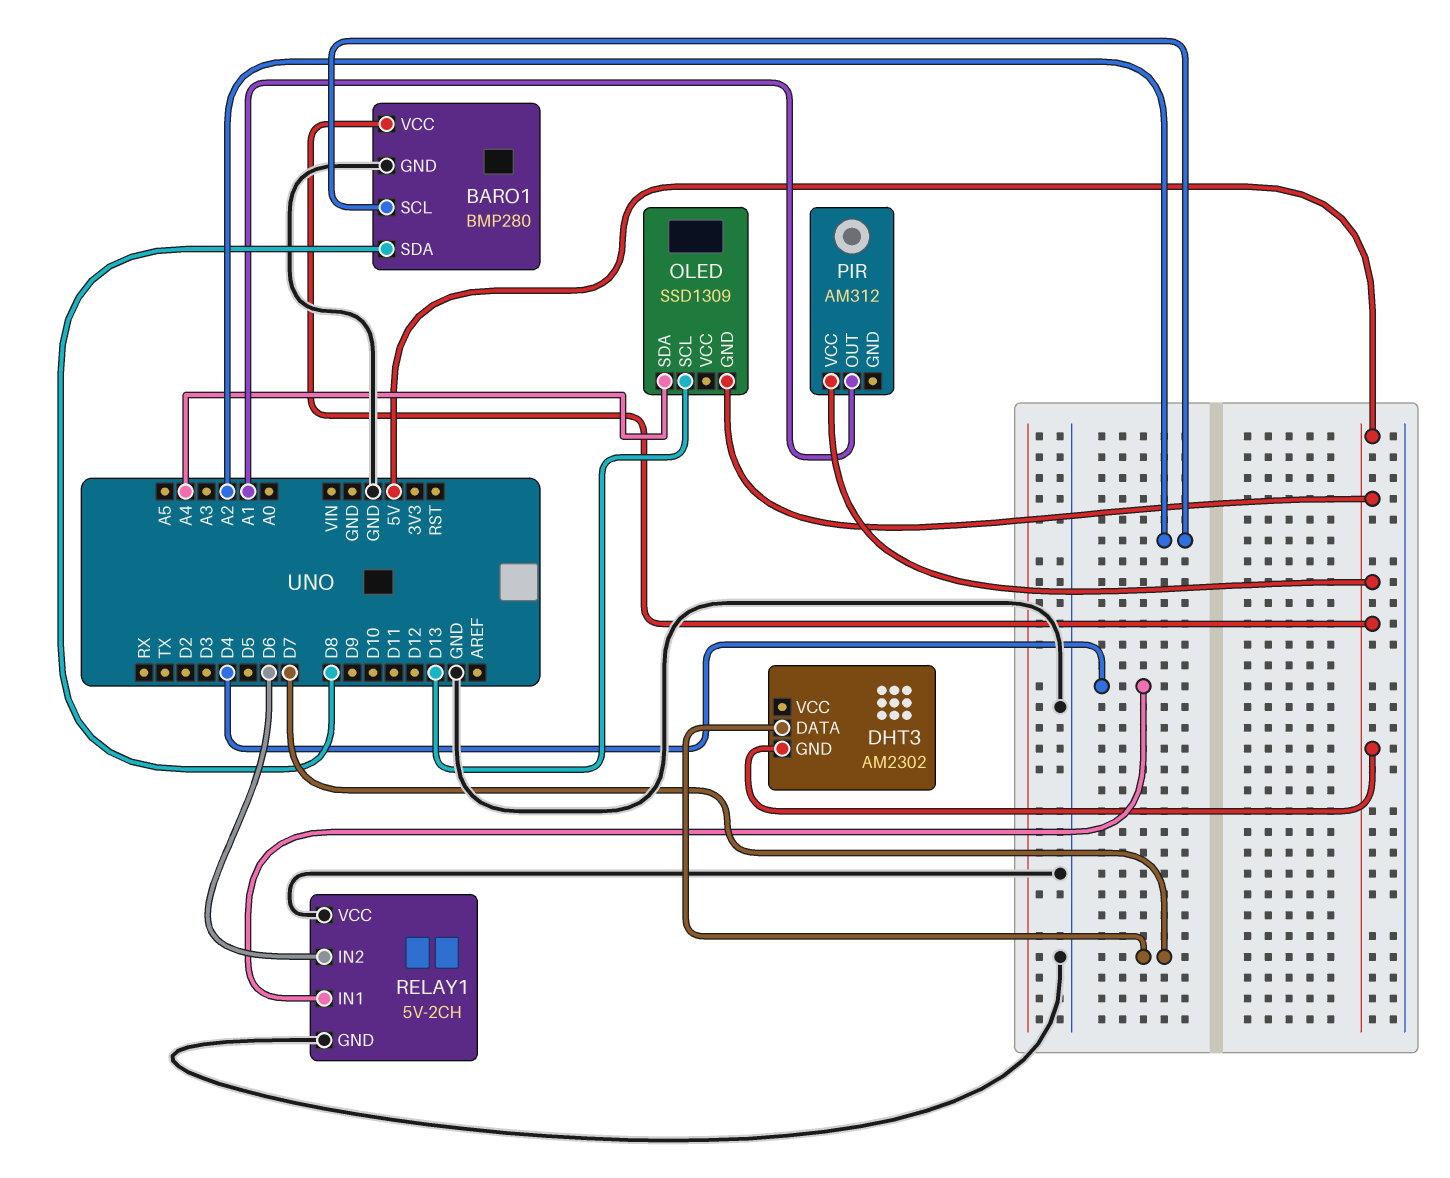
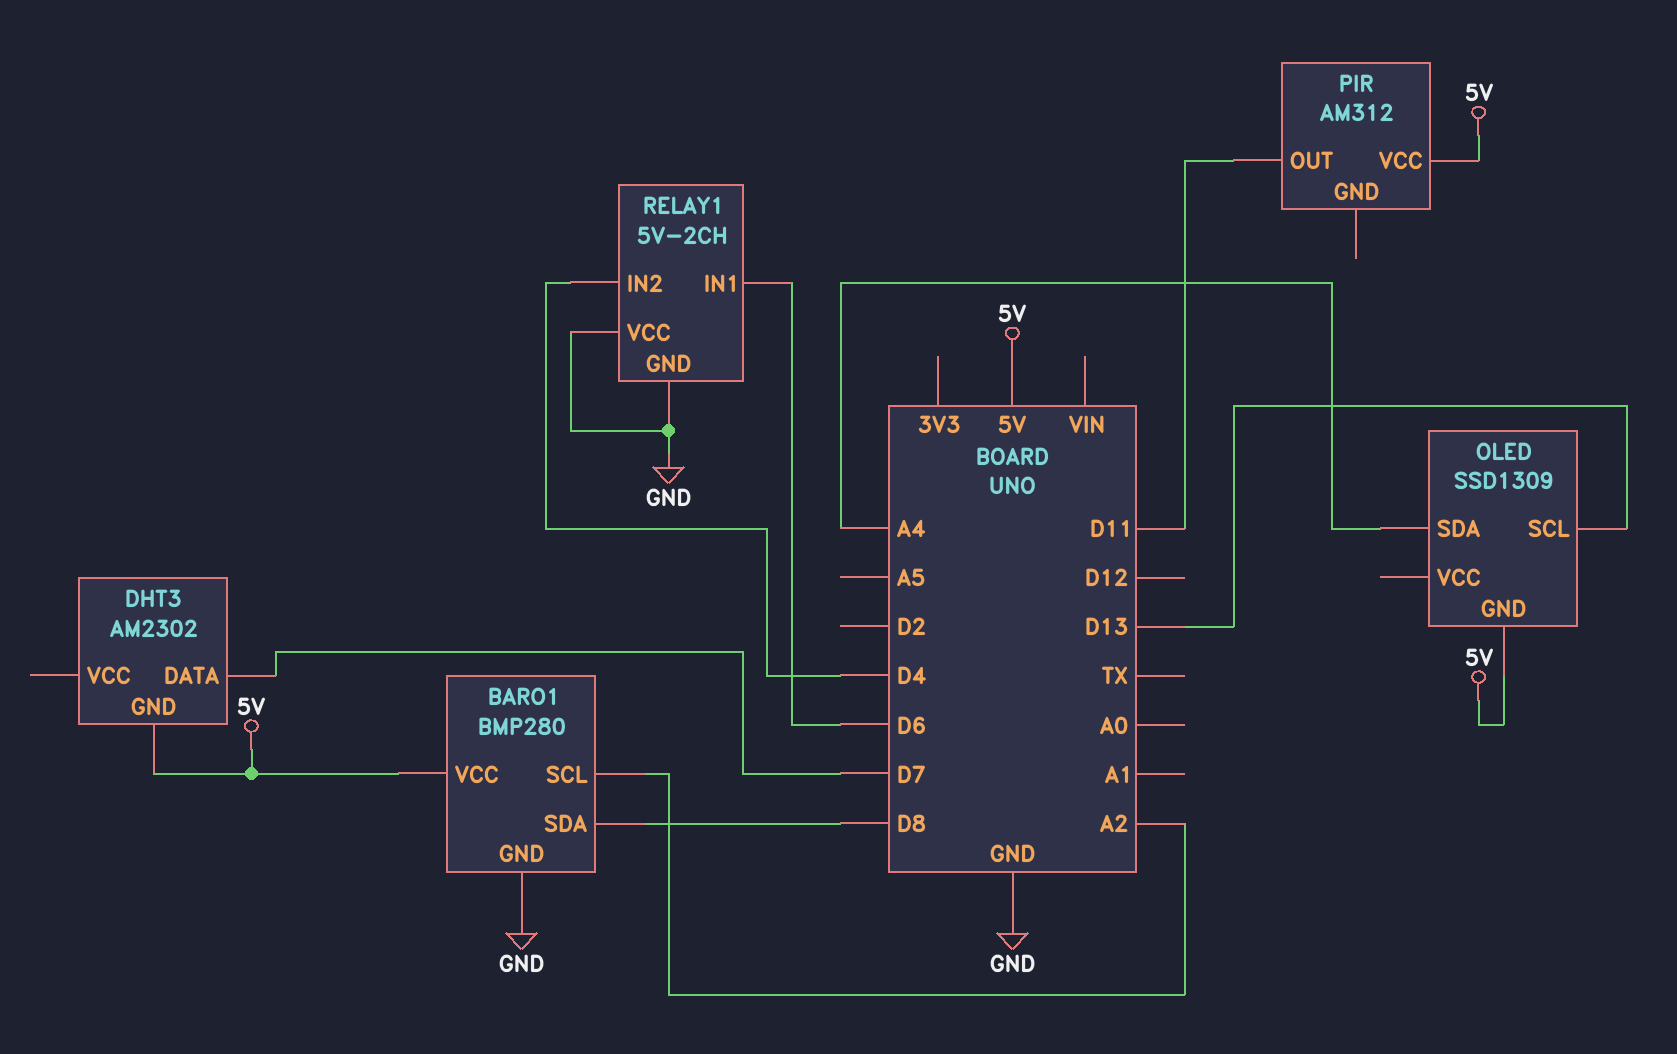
PIR pin OUT: A1 -> D11
RELAY1 pin IN1: D4 -> D6
RELAY1 pin IN2: D6 -> D4

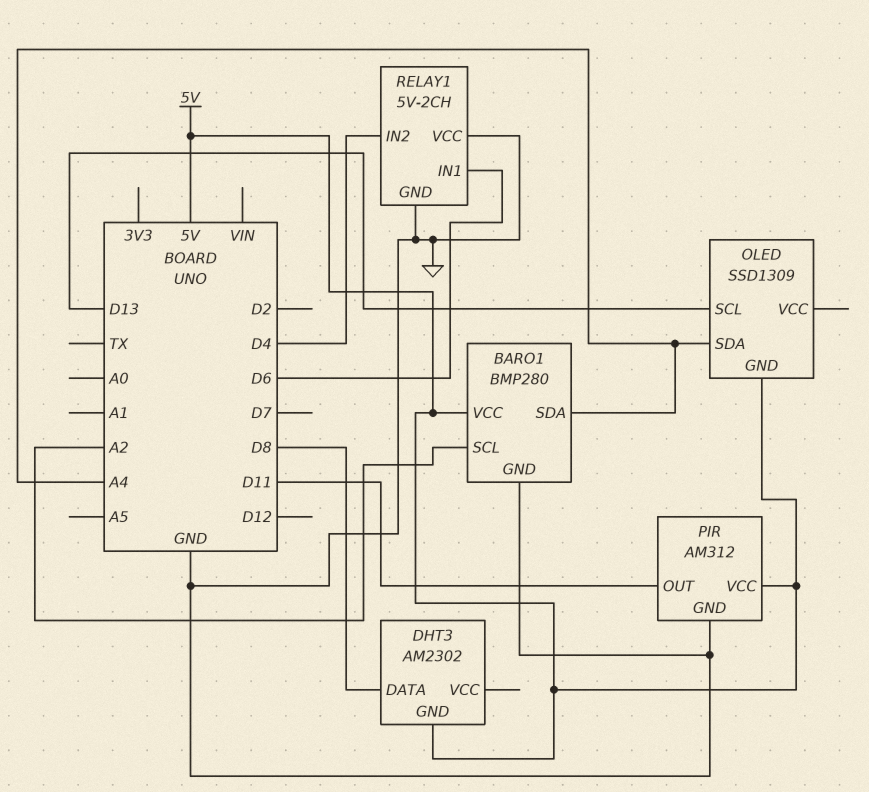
BARO1 pin SDA: D8 -> A4
DHT3 pin DATA: D7 -> D8
PIR pin GND: none -> GND

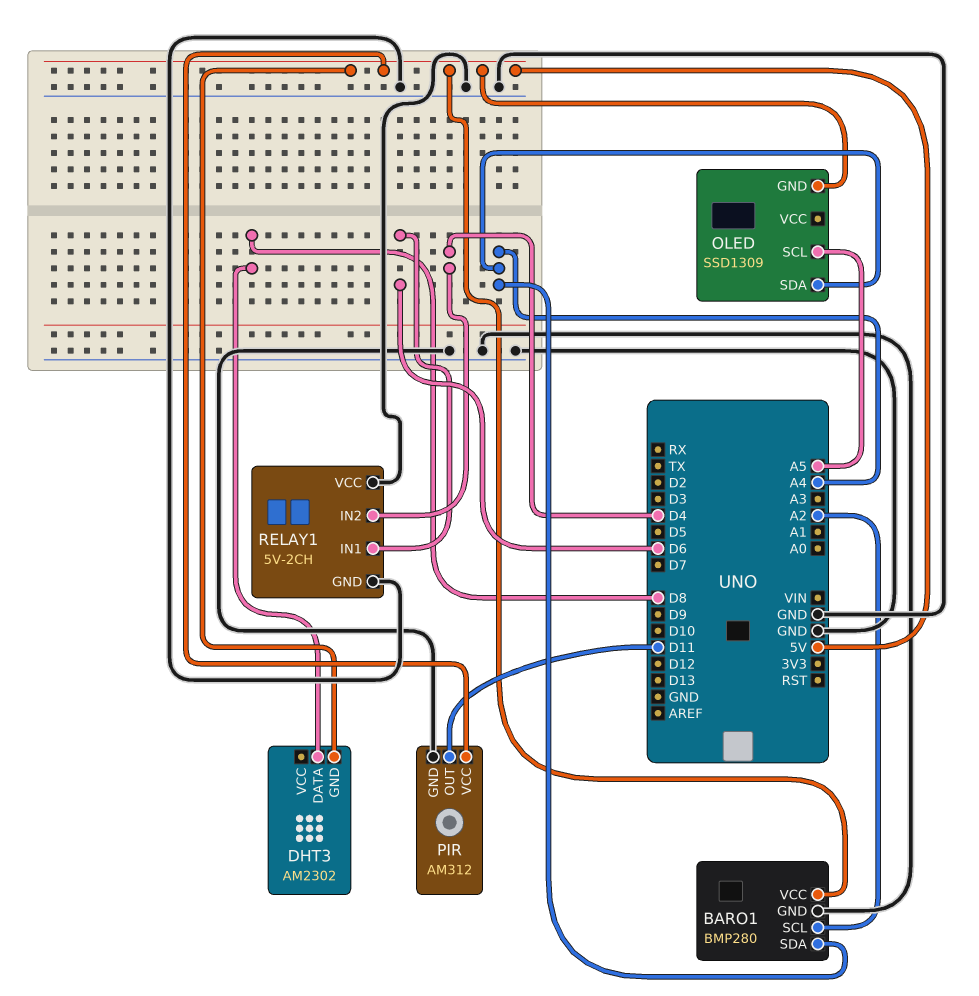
OLED pin SCL: D13 -> A5

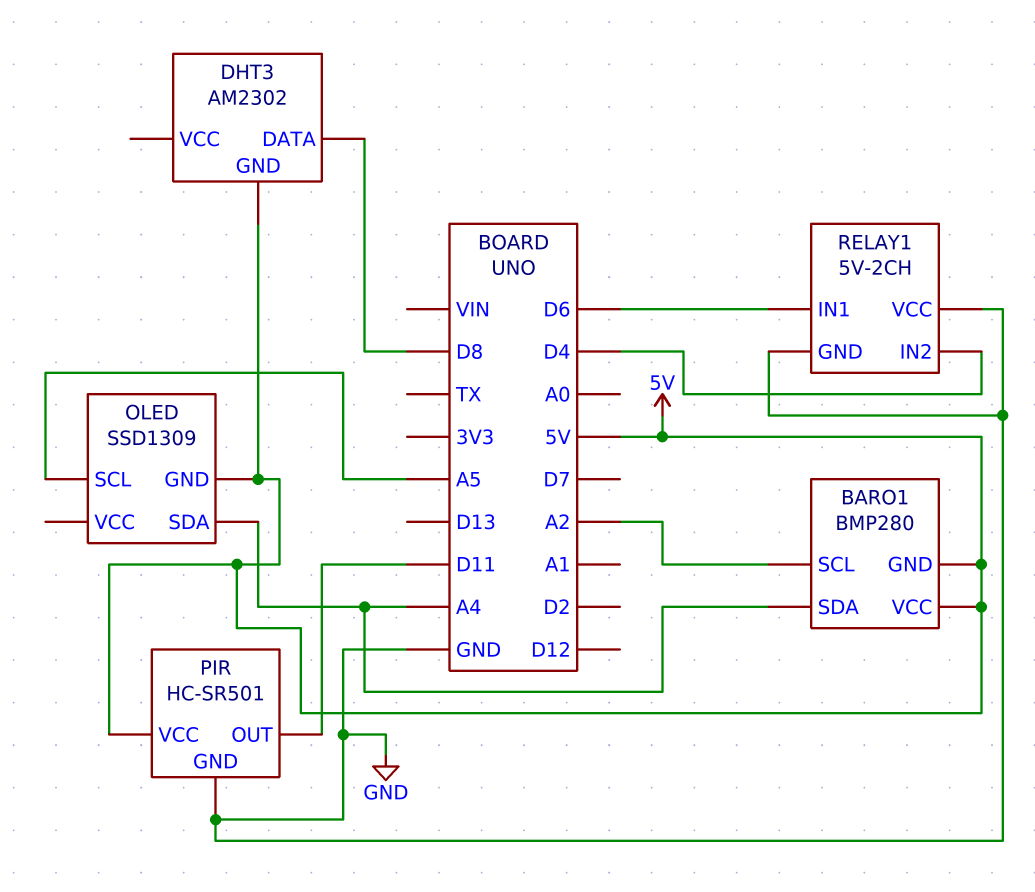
BARO1 pin GND: GND -> 5V
PIR: AM312 -> HC-SR501

